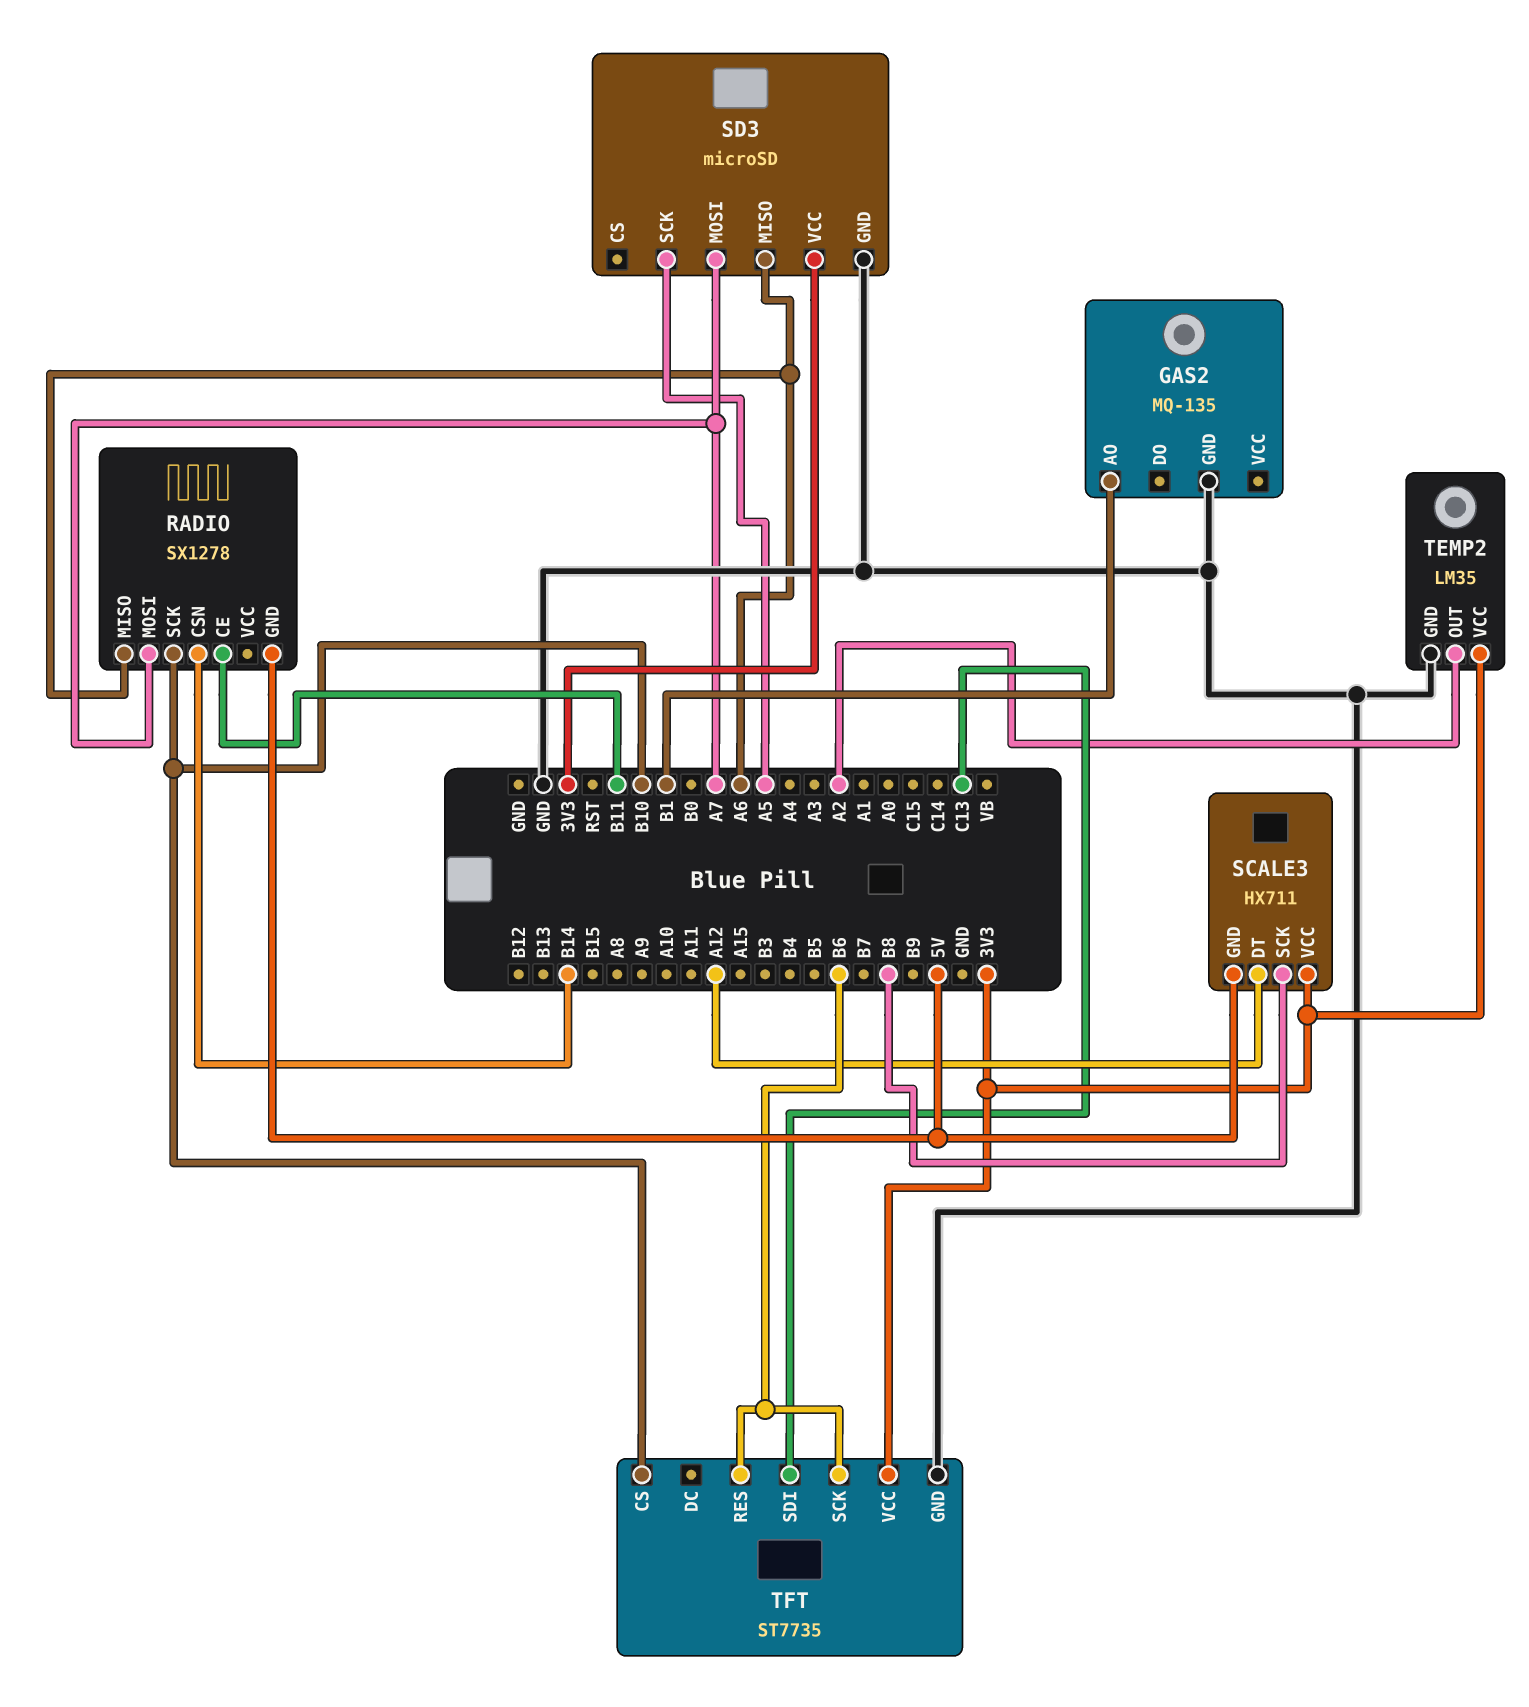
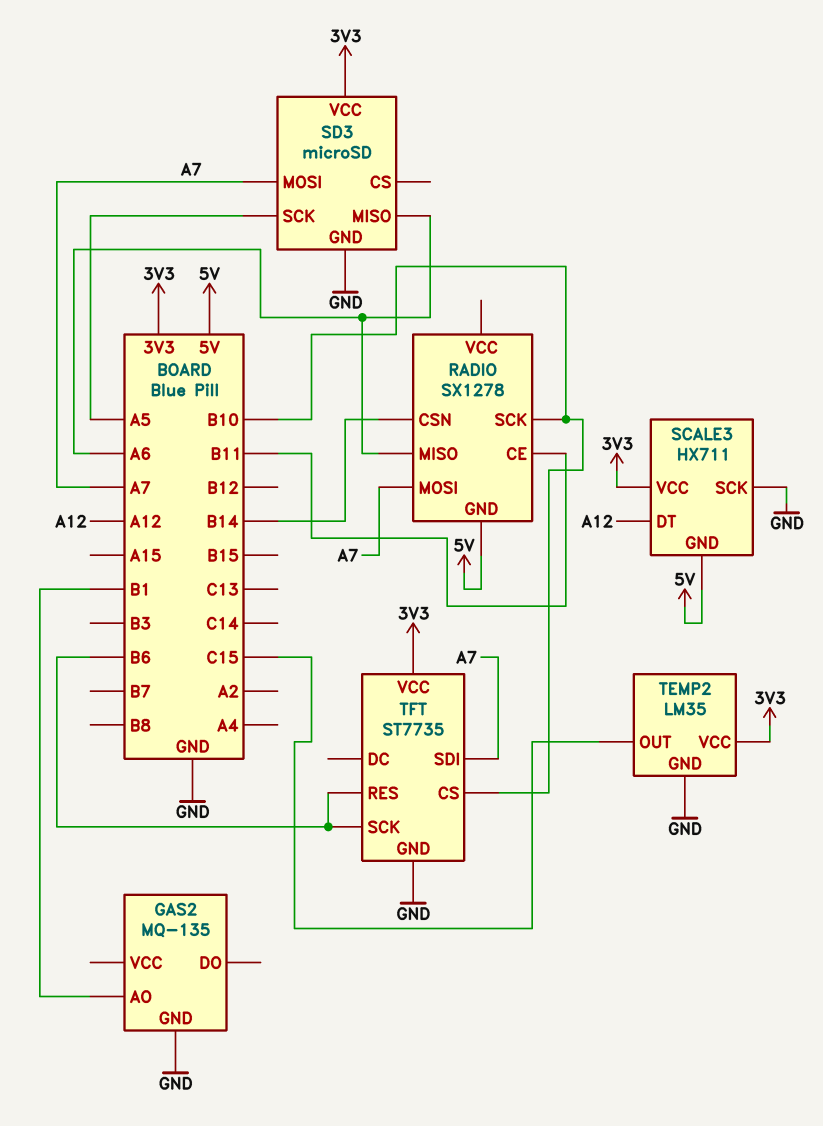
SCALE3 pin SCK: B8 -> GND
TEMP2 pin OUT: A2 -> C15
TFT pin SDI: C13 -> A7

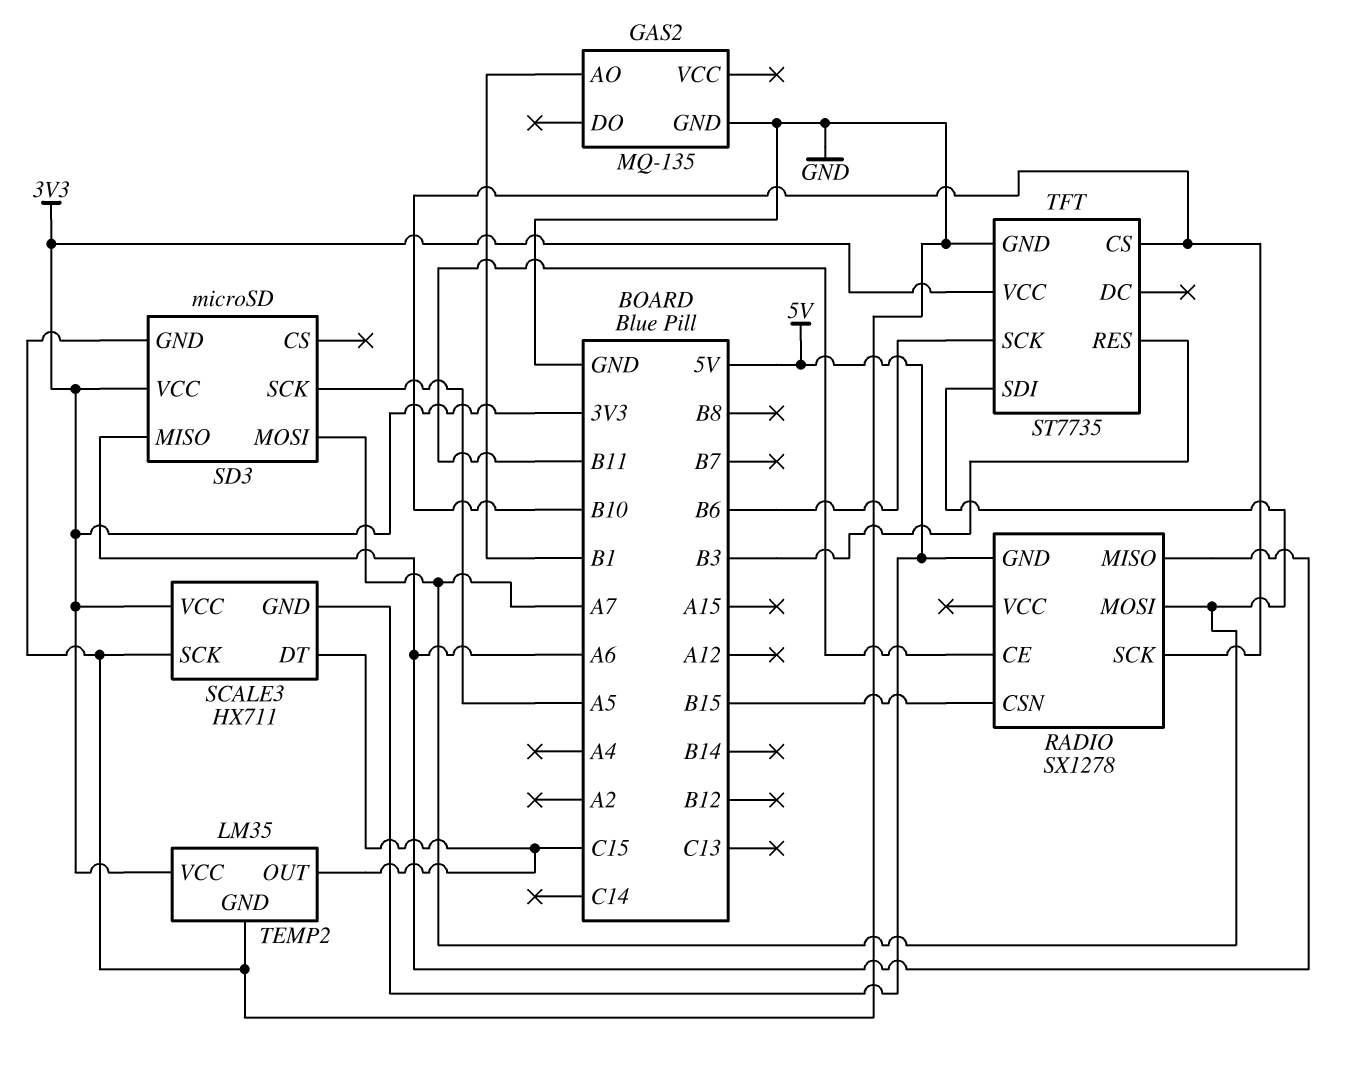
RADIO pin CSN: B14 -> B15
SCALE3 pin DT: A12 -> C15
TFT pin RES: B6 -> B3

